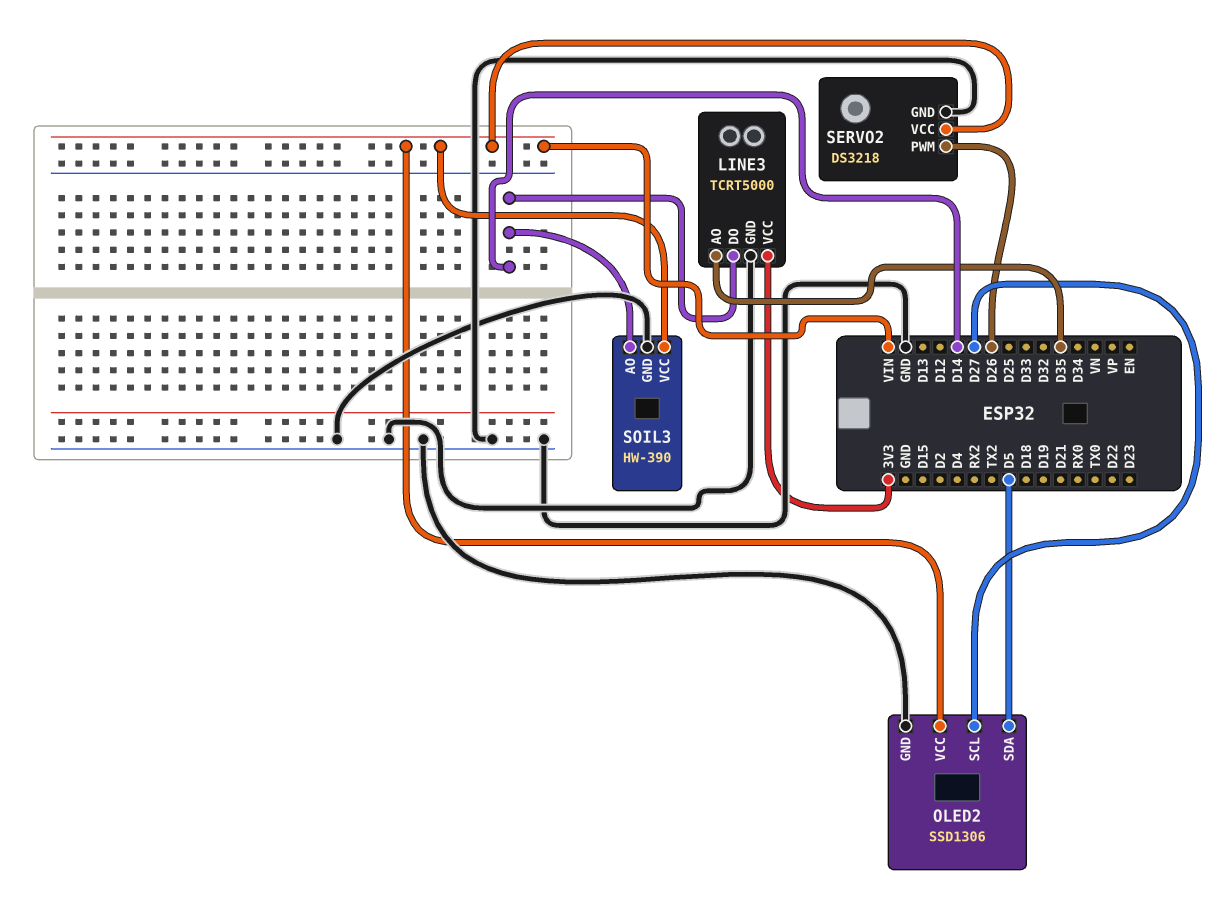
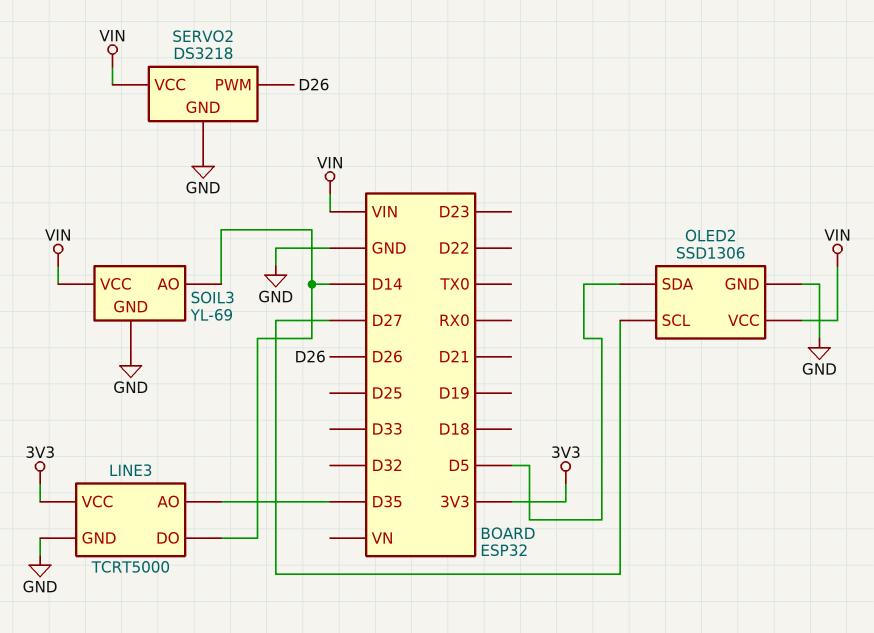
SOIL3: HW-390 -> YL-69

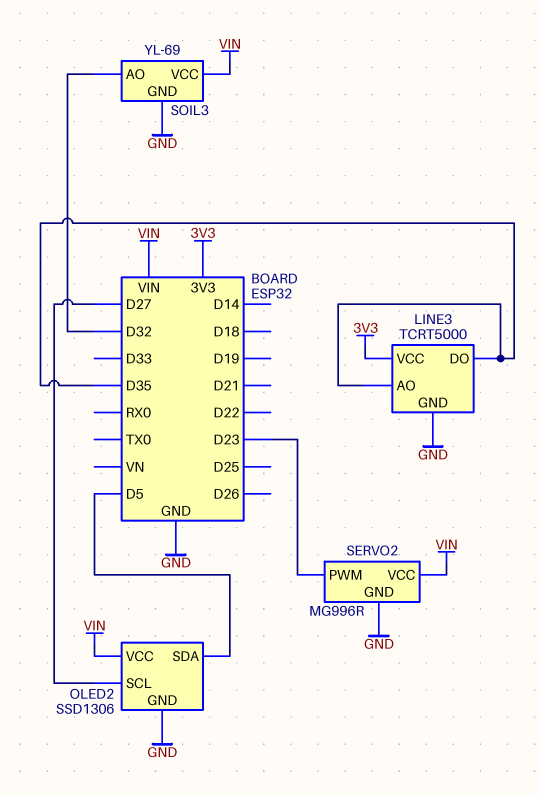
LINE3 pin DO: D14 -> D35
SERVO2: DS3218 -> MG996R
SERVO2 pin PWM: D26 -> D23
SOIL3 pin AO: D14 -> D32

